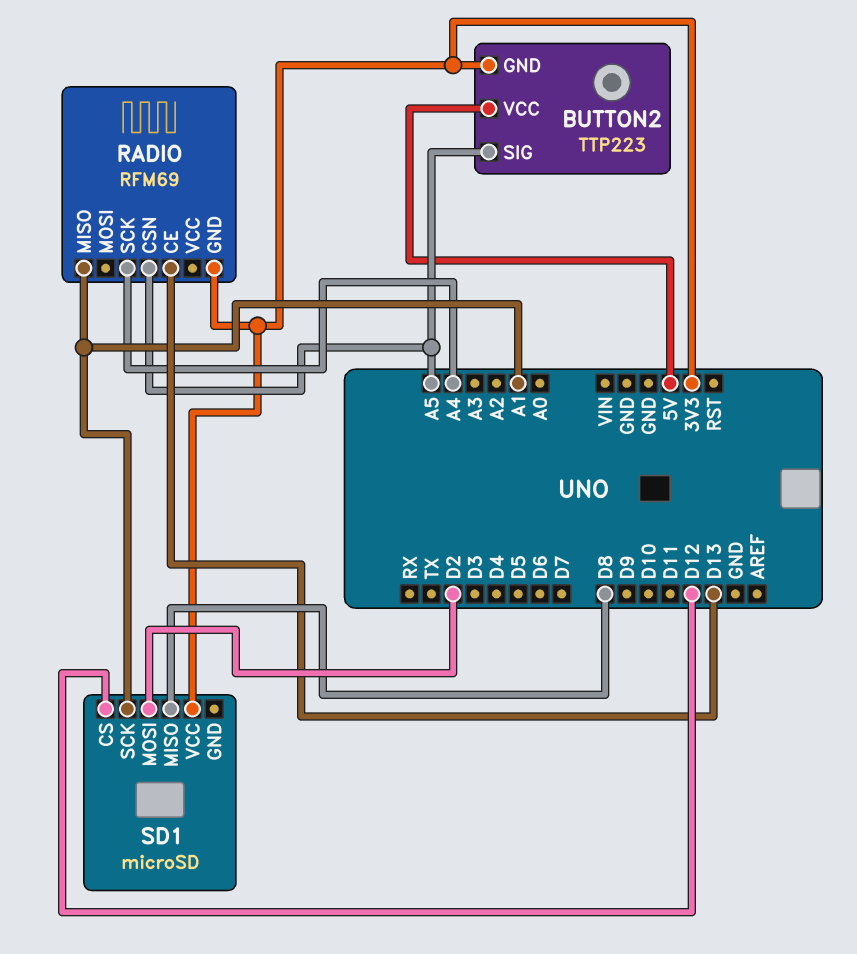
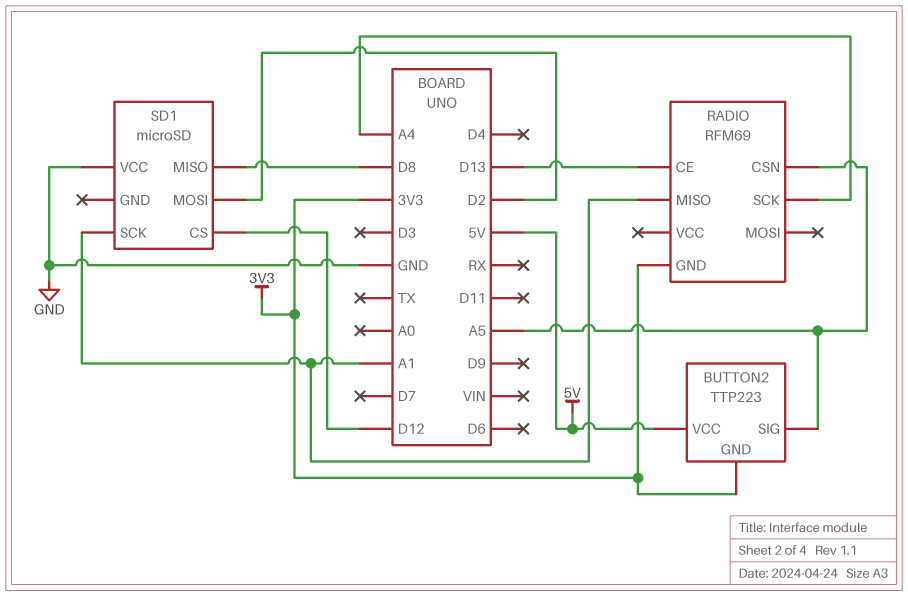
SD1 pin VCC: 3V3 -> GND

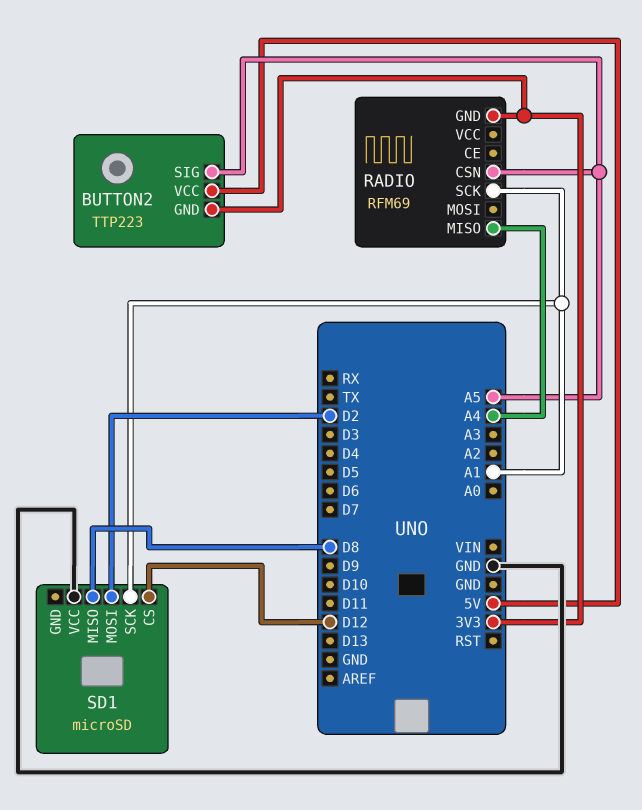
RADIO pin CE: D13 -> none
RADIO pin MISO: A1 -> A4
RADIO pin SCK: A4 -> A1

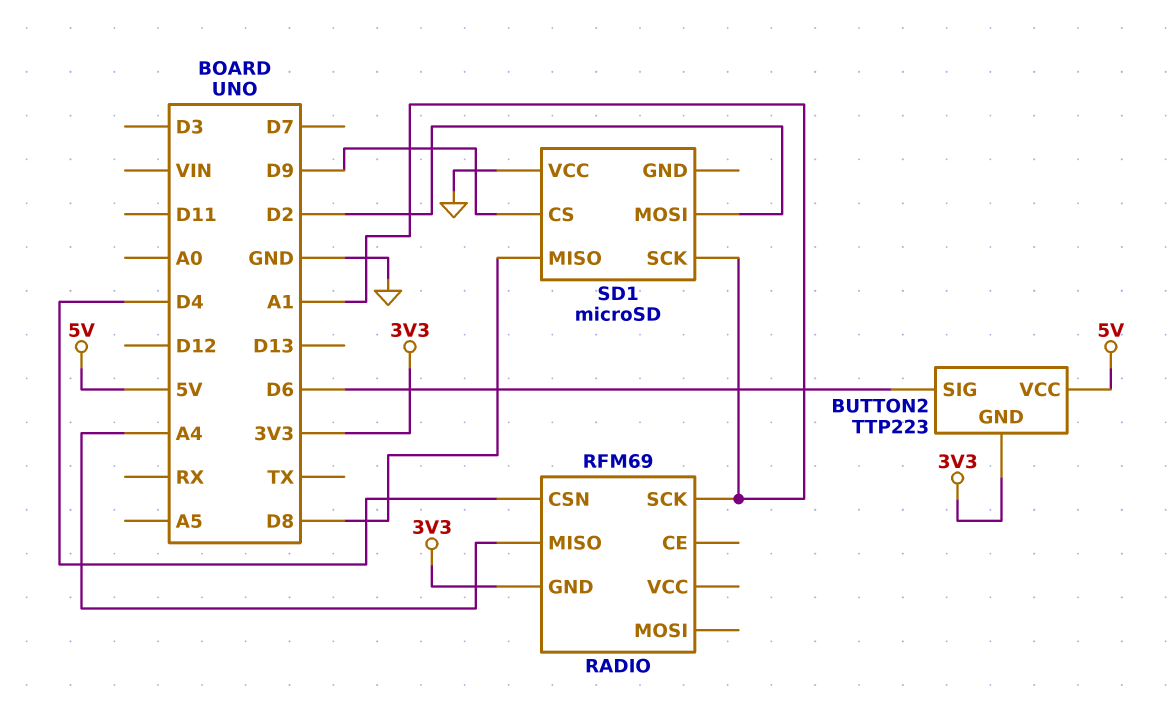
BUTTON2 pin SIG: A5 -> D6
RADIO pin CSN: A5 -> D4
SD1 pin CS: D12 -> D9

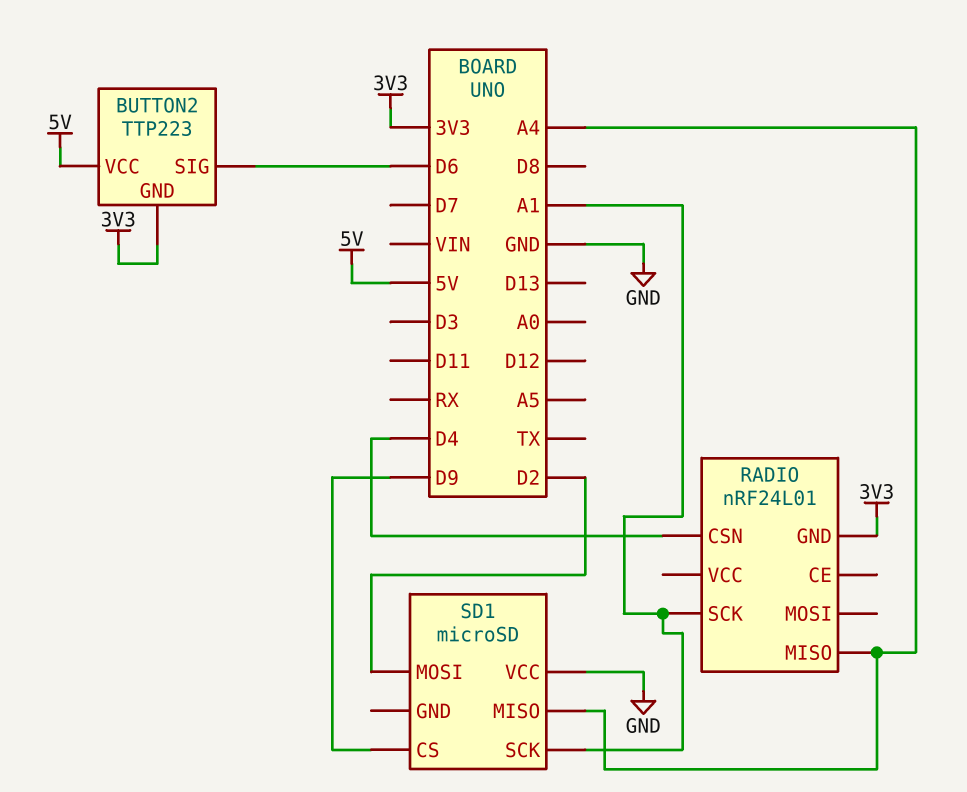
RADIO: RFM69 -> nRF24L01
SD1 pin MISO: D8 -> A4

